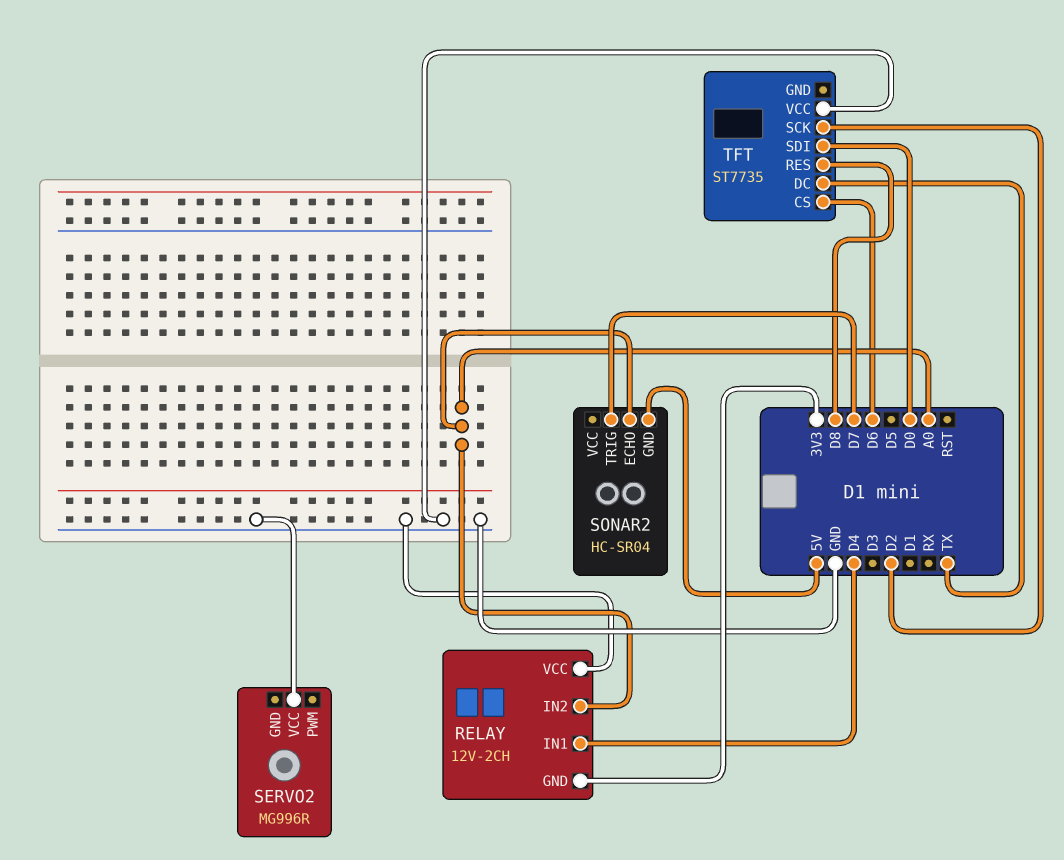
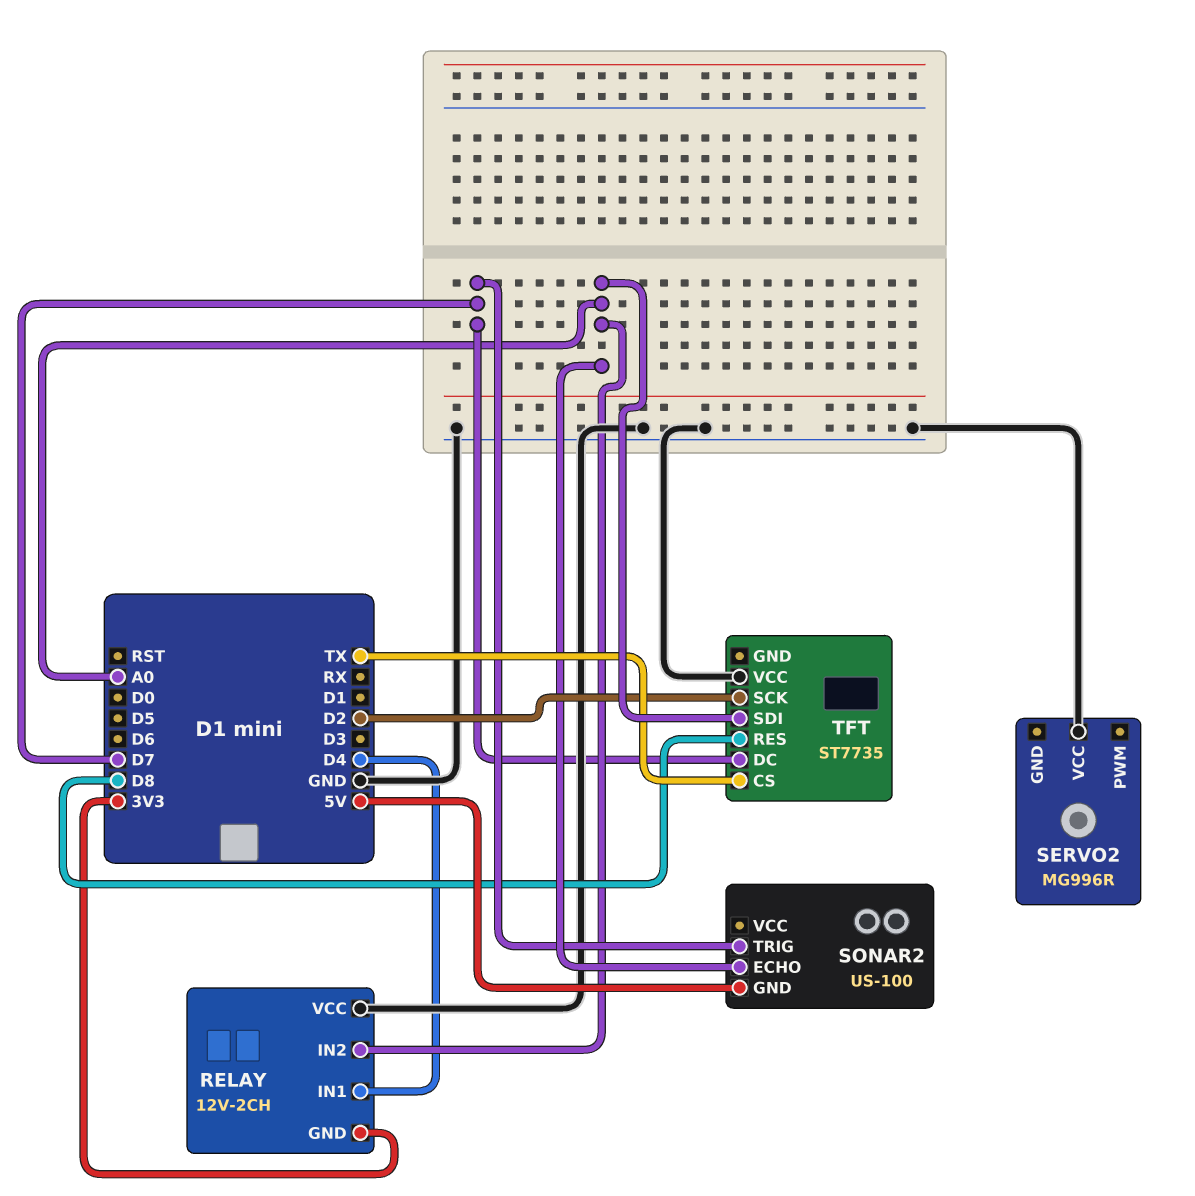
SONAR2: HC-SR04 -> US-100
TFT pin CS: D6 -> TX
TFT pin DC: TX -> D7
TFT pin SDI: D0 -> A0

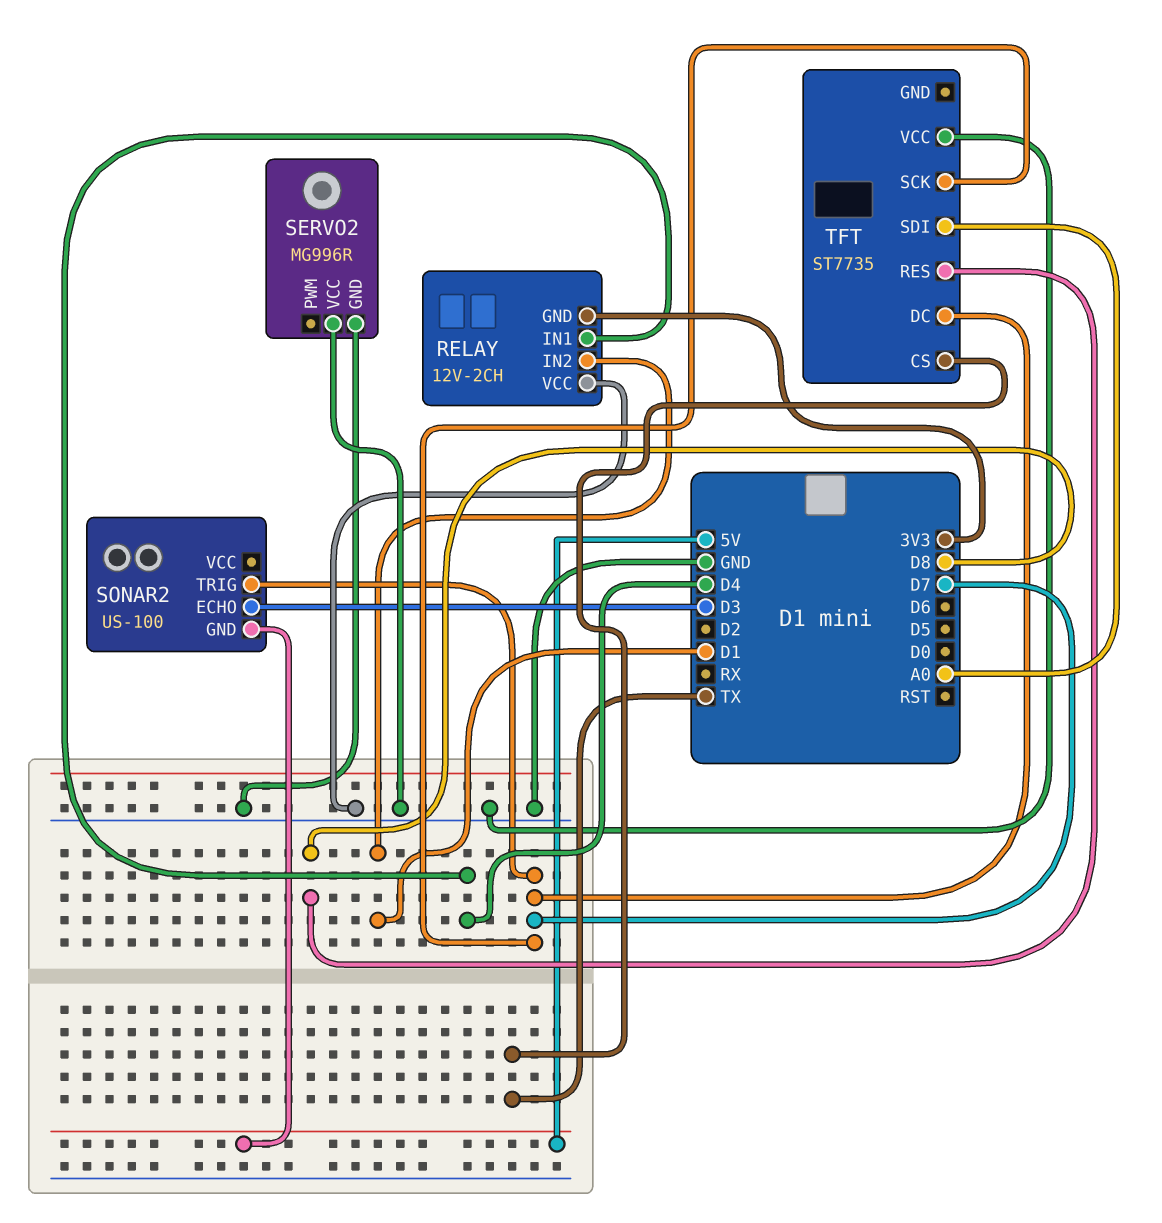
RELAY pin IN2: A0 -> D1
SERVO2 pin GND: none -> GND
SONAR2 pin ECHO: A0 -> D3
TFT pin SCK: D2 -> D7

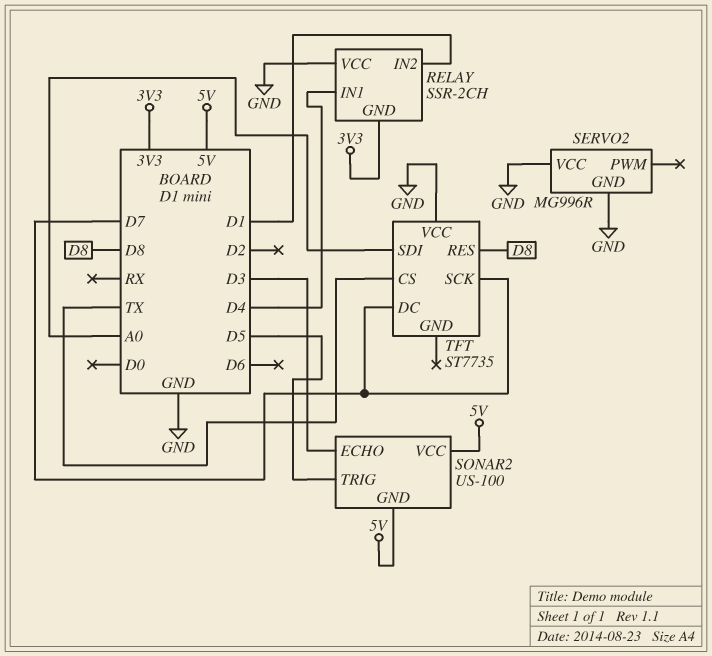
RELAY: 12V-2CH -> SSR-2CH
SONAR2 pin TRIG: D7 -> D5
SONAR2 pin VCC: none -> 5V

